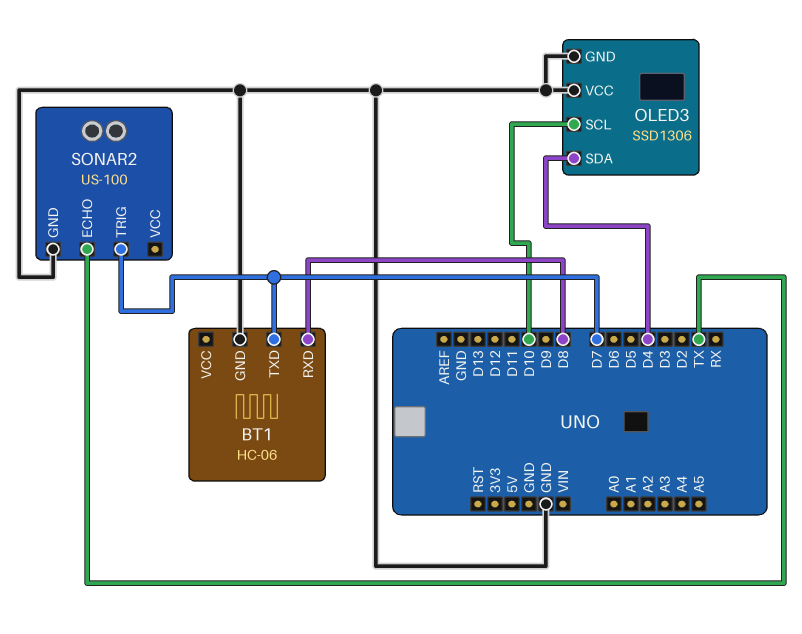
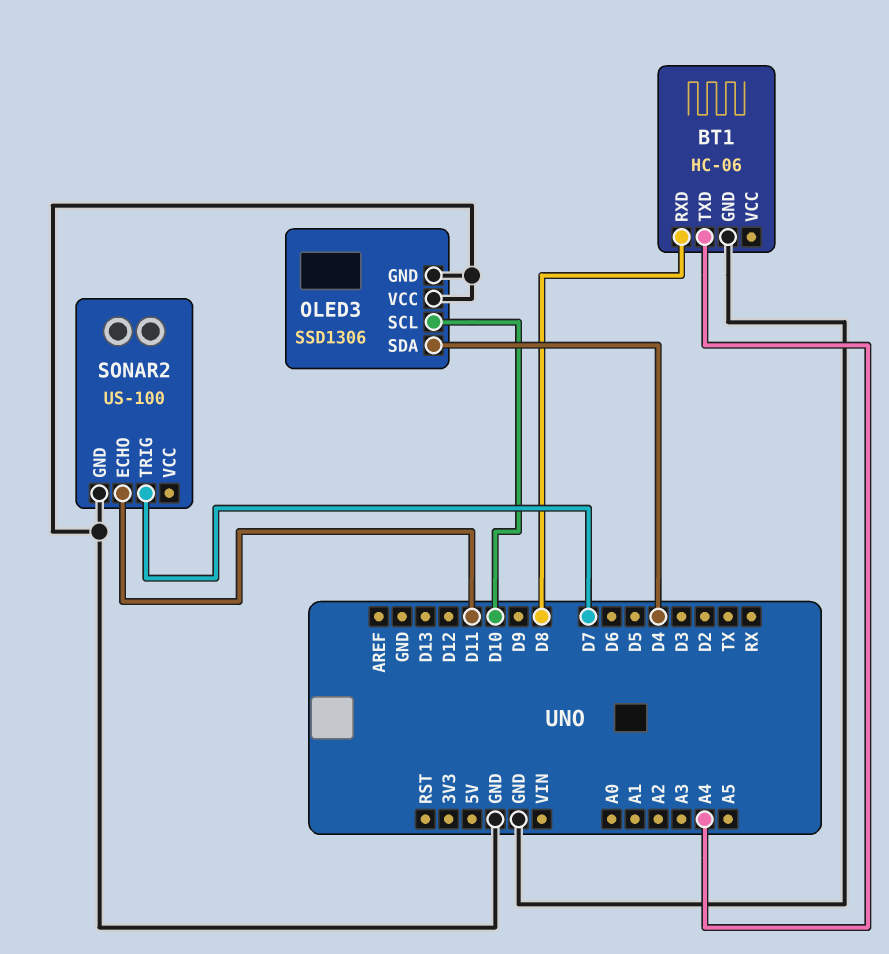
BT1 pin TXD: D7 -> A4
SONAR2 pin ECHO: TX -> D11

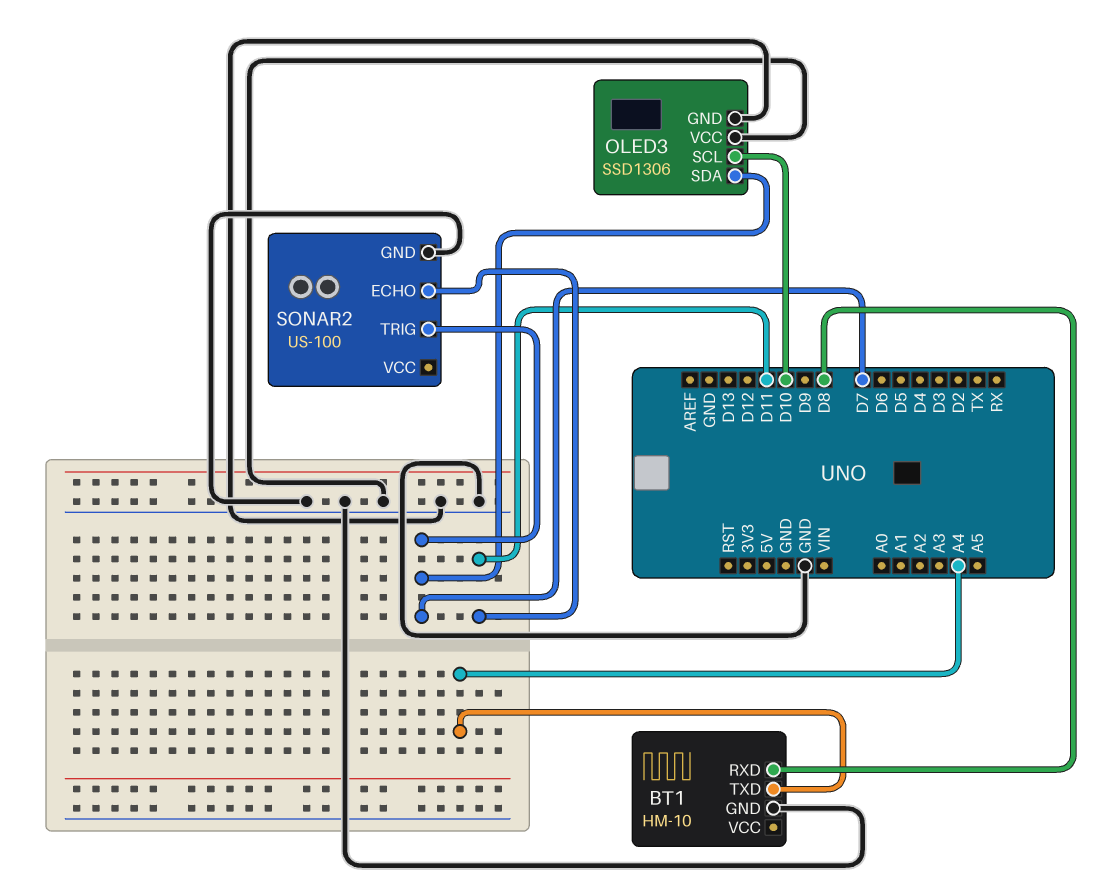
BT1: HC-06 -> HM-10
OLED3 pin SDA: D4 -> D7

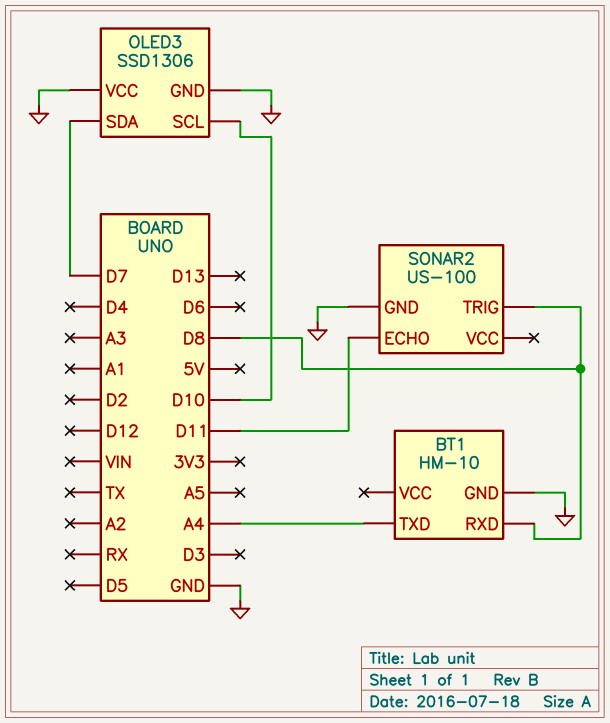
SONAR2 pin TRIG: D7 -> D8

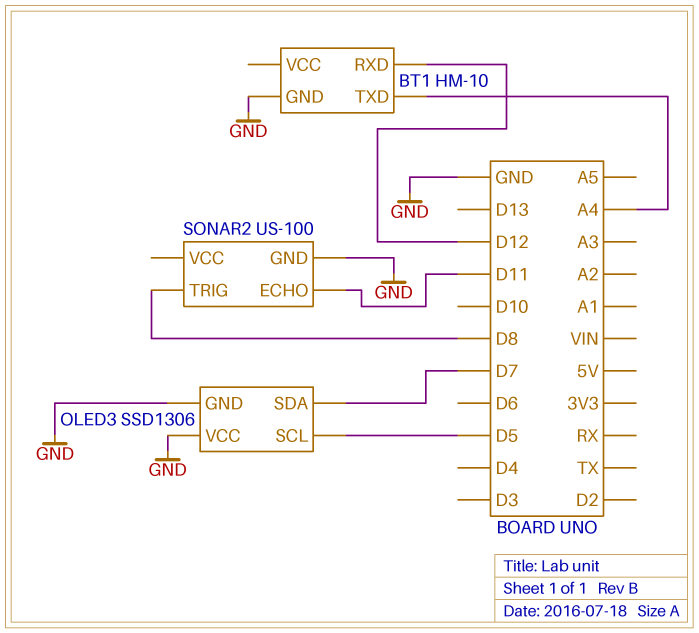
BT1 pin RXD: D8 -> D12
OLED3 pin SCL: D10 -> D5

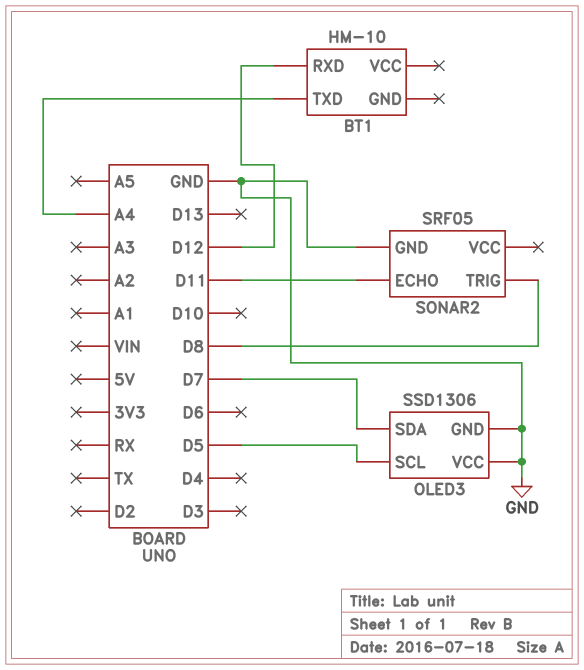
BT1 pin GND: GND -> none
SONAR2: US-100 -> SRF05

